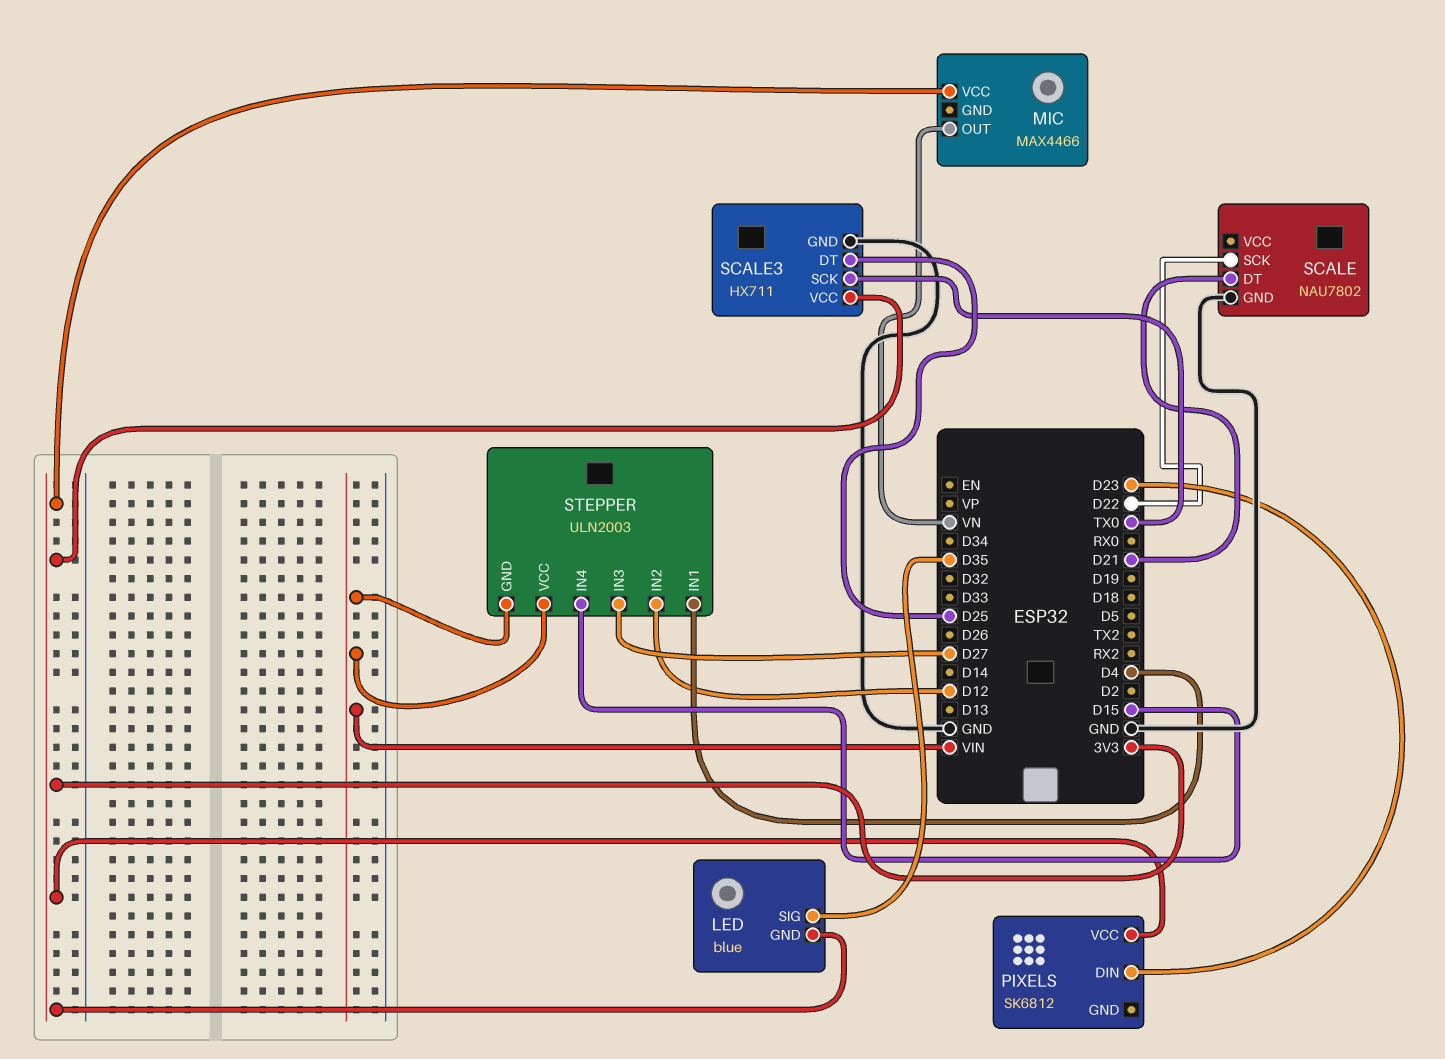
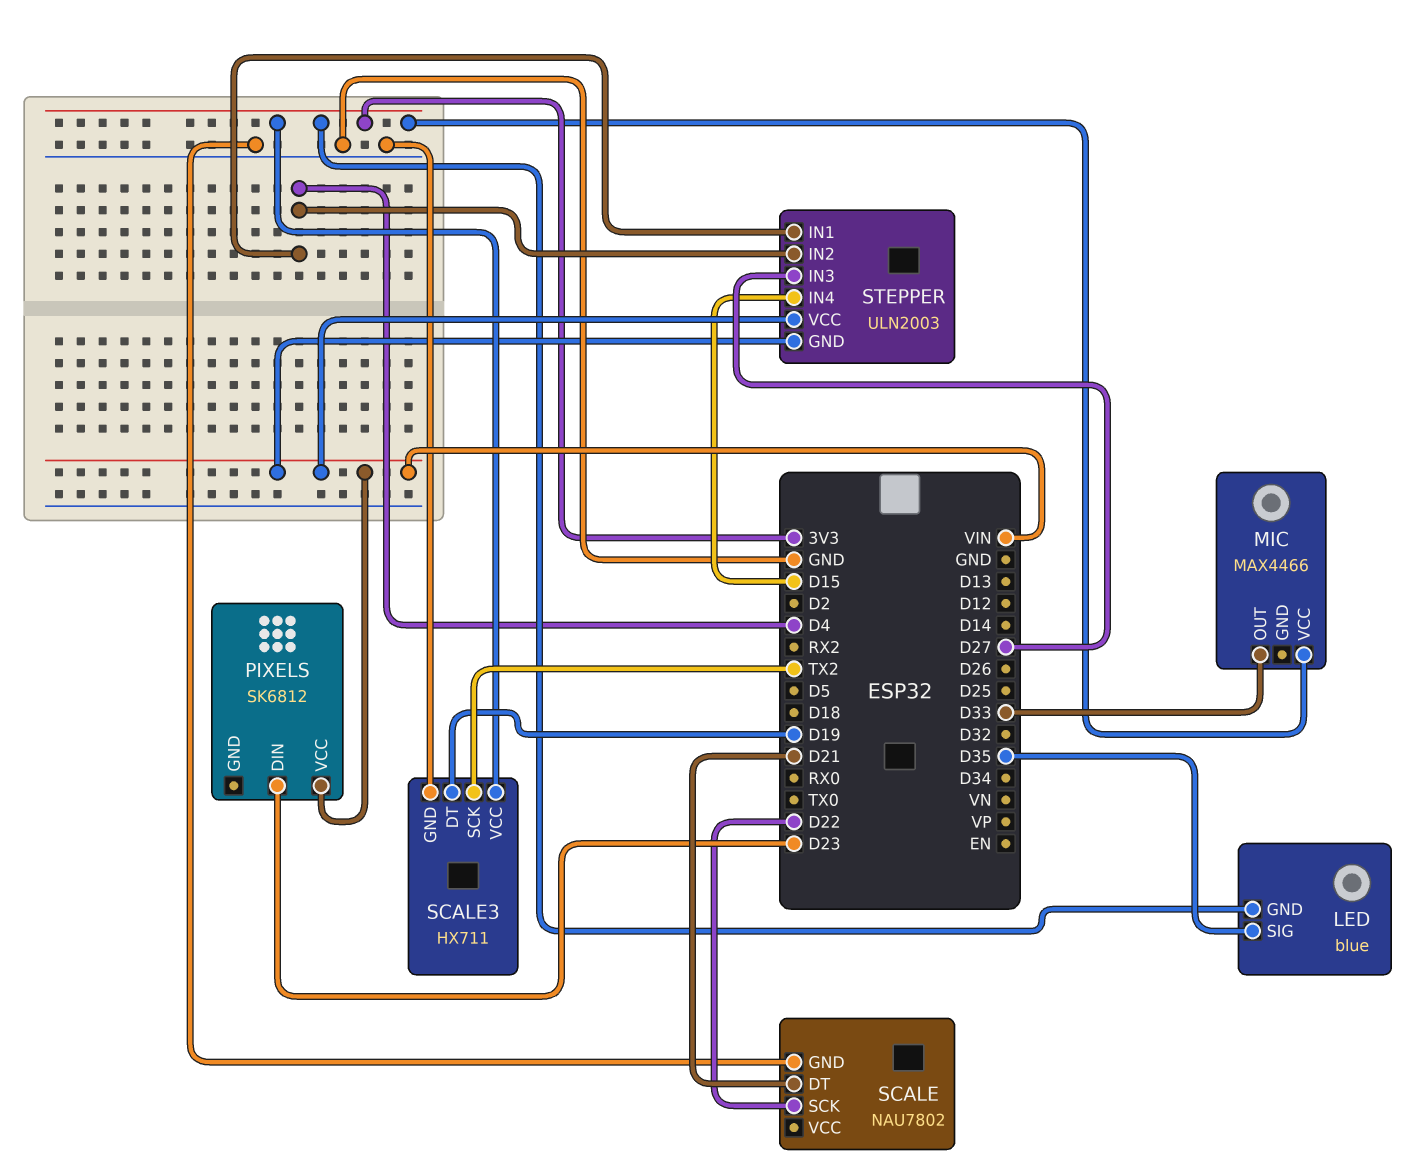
MIC pin OUT: VN -> D33
PIXELS pin VCC: 3V3 -> VIN
SCALE3 pin DT: D25 -> D19
SCALE3 pin SCK: TX0 -> TX2
STEPPER pin IN2: D12 -> D4

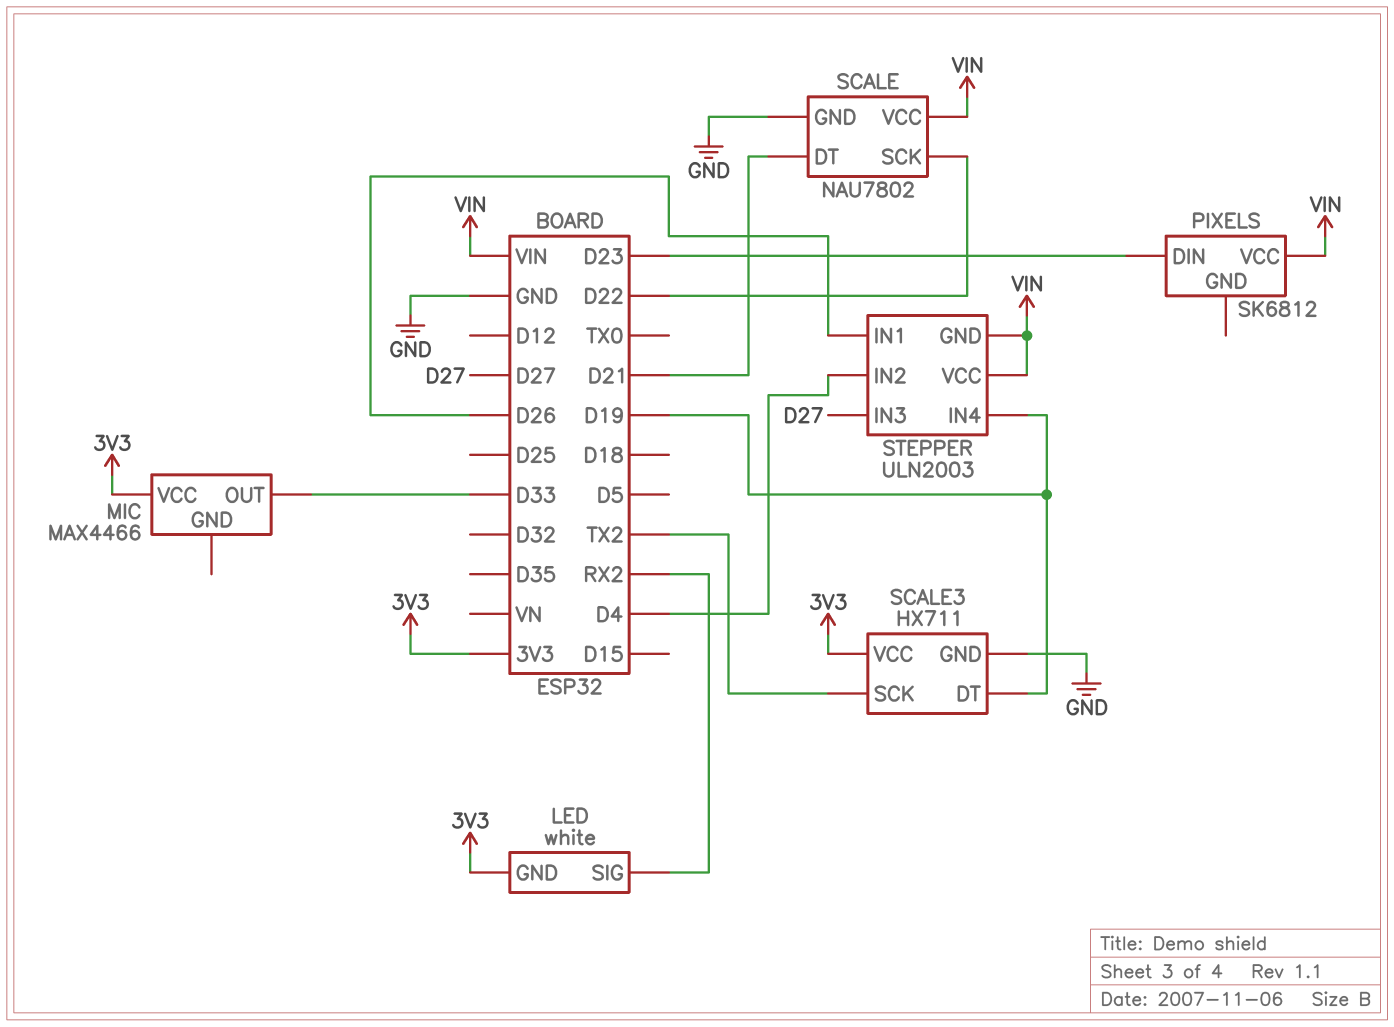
LED: blue -> white
LED pin SIG: D35 -> RX2
SCALE pin VCC: none -> VIN
STEPPER pin IN1: D4 -> D26
STEPPER pin IN4: D15 -> D19

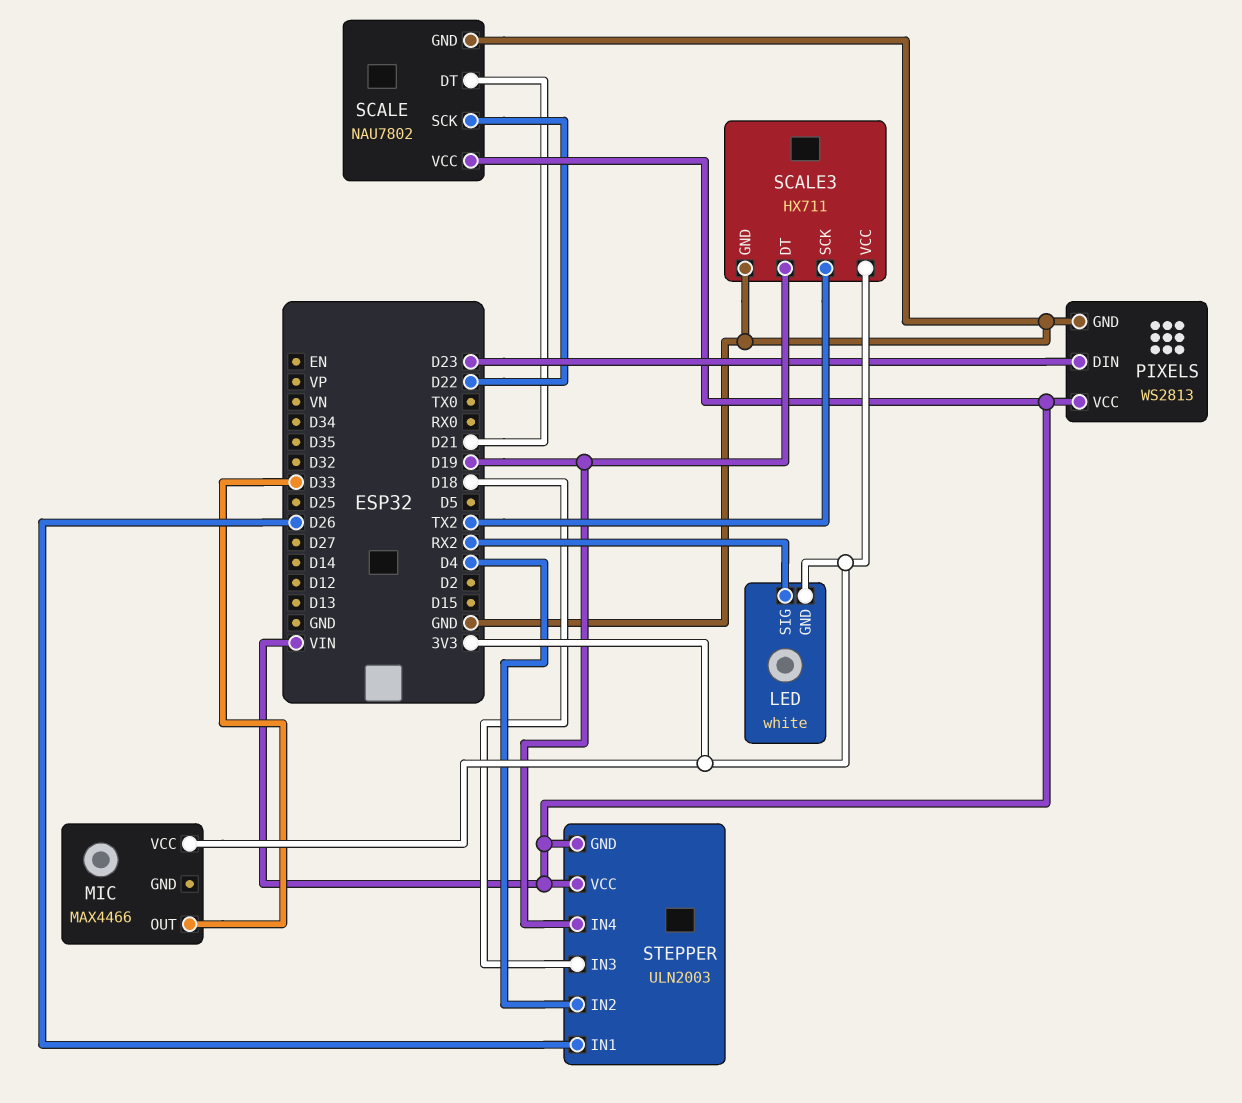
PIXELS: SK6812 -> WS2813
PIXELS pin GND: none -> GND
STEPPER pin IN3: D27 -> D18

